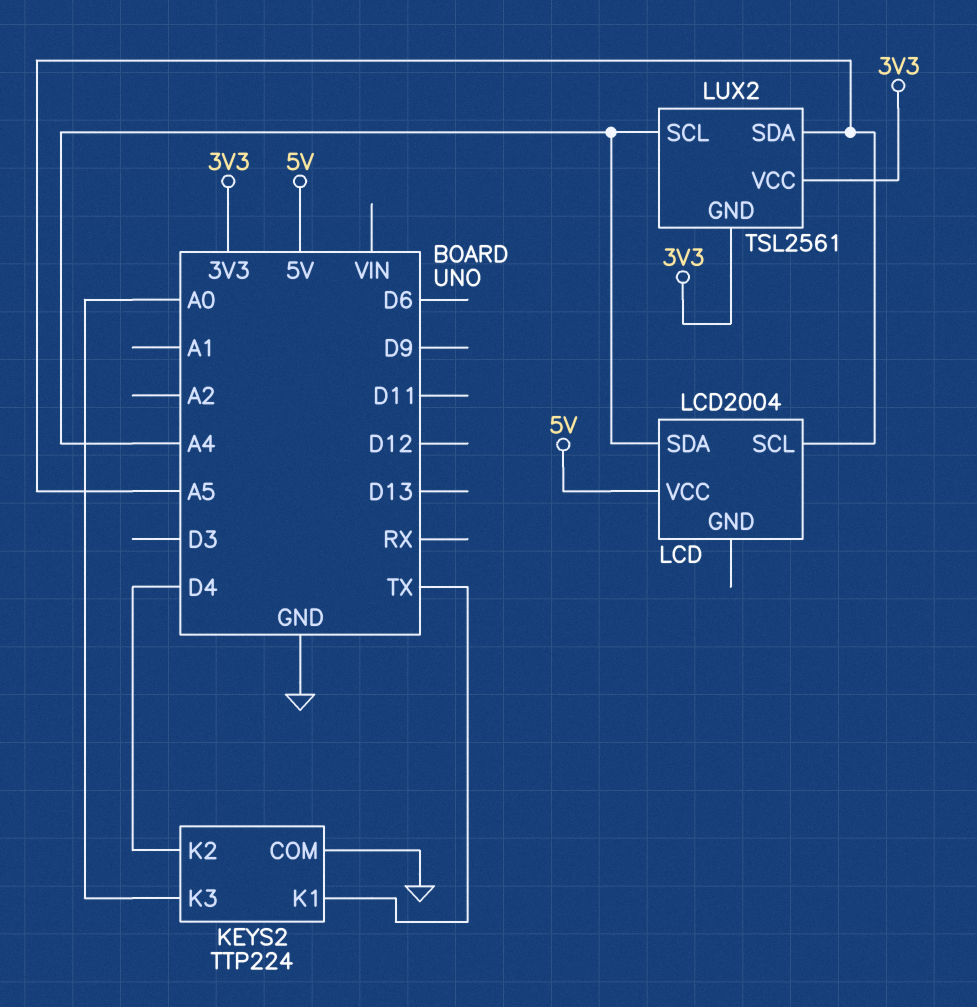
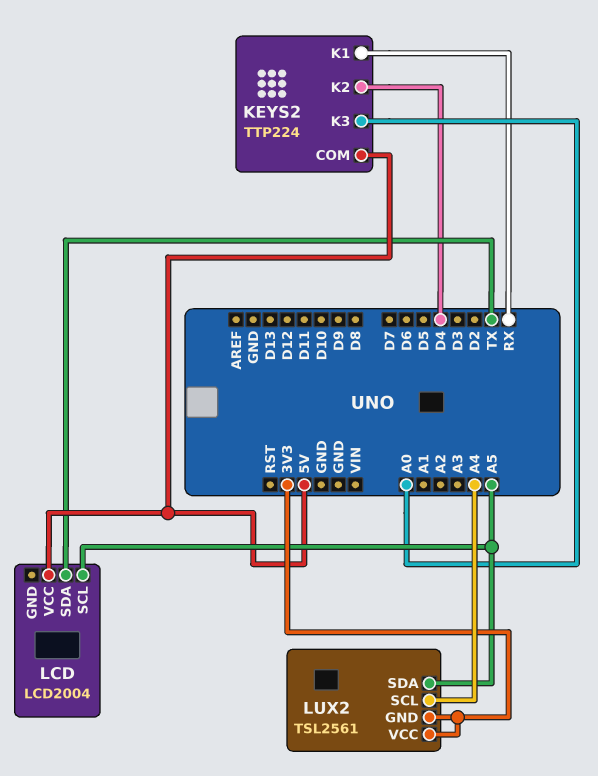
KEYS2 pin COM: GND -> 5V
KEYS2 pin K1: TX -> RX
LCD pin SDA: A4 -> TX

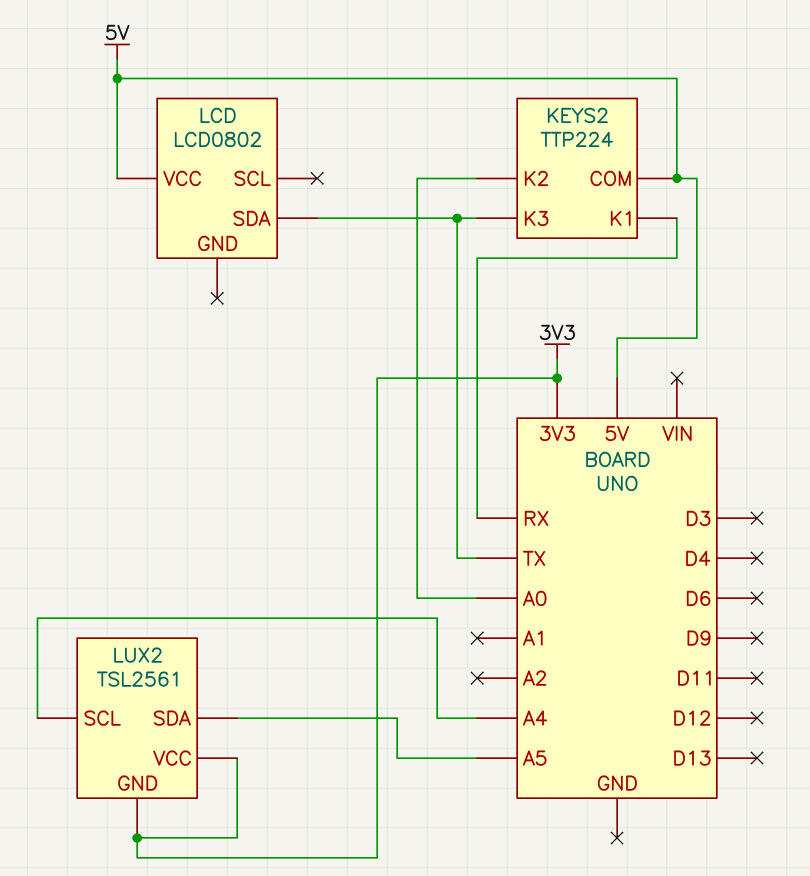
KEYS2 pin K2: D4 -> A0
KEYS2 pin K3: A0 -> TX
LCD: LCD2004 -> LCD0802
LCD pin SCL: A5 -> none

